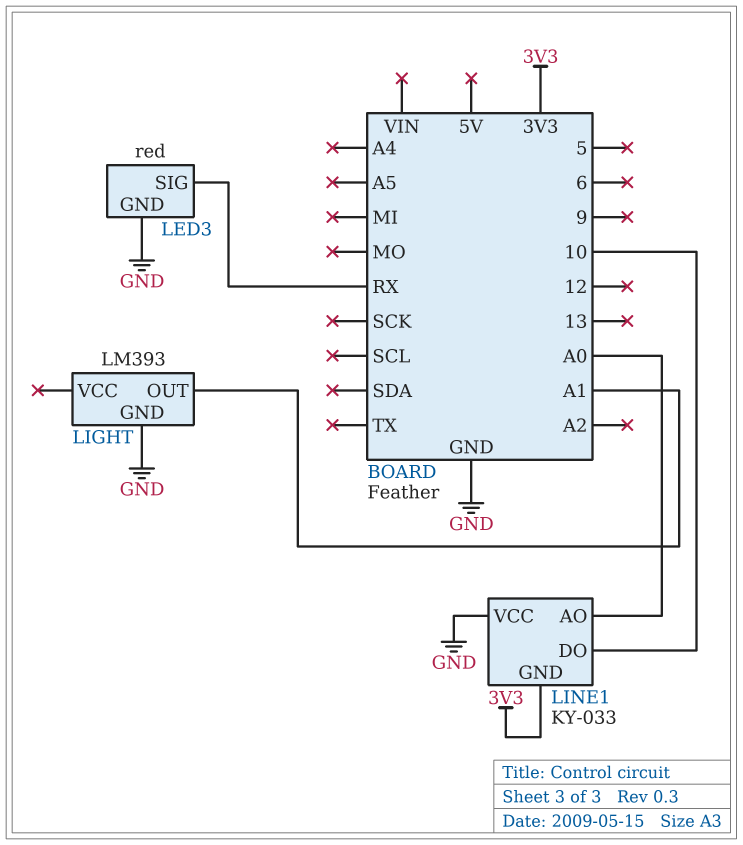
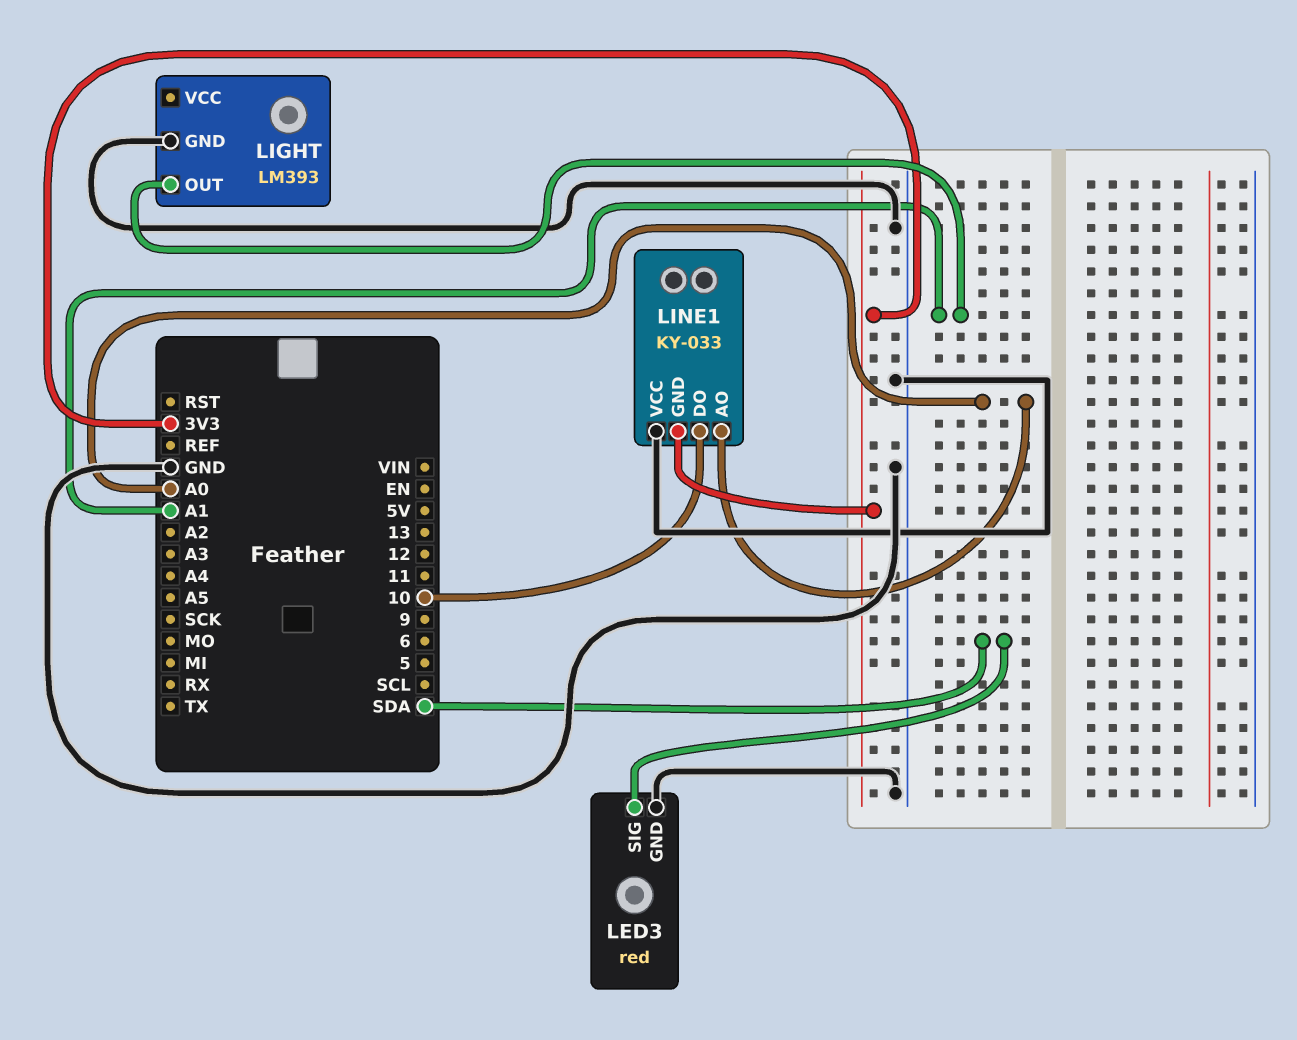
LED3 pin SIG: RX -> SDA

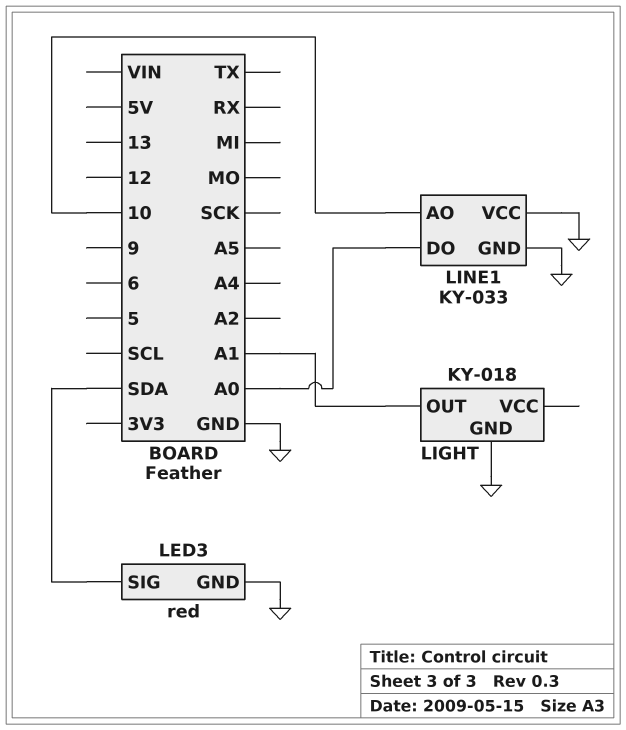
LIGHT: LM393 -> KY-018
LINE1 pin AO: A0 -> 10
LINE1 pin DO: 10 -> A0
LINE1 pin GND: 3V3 -> GND

